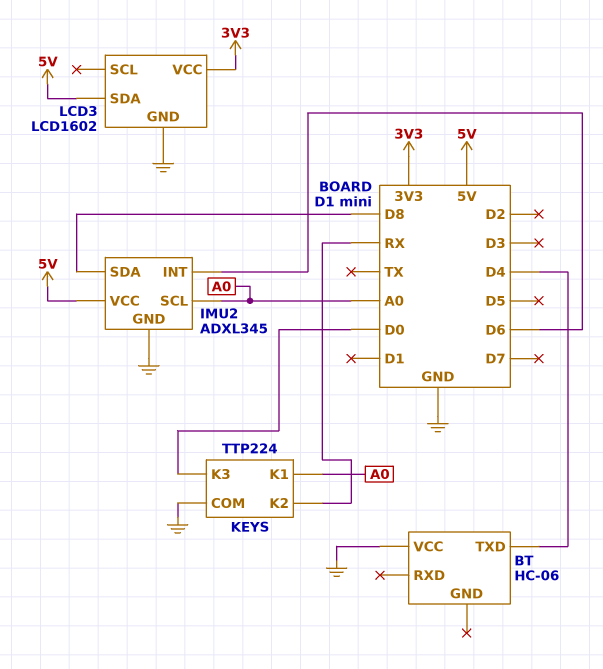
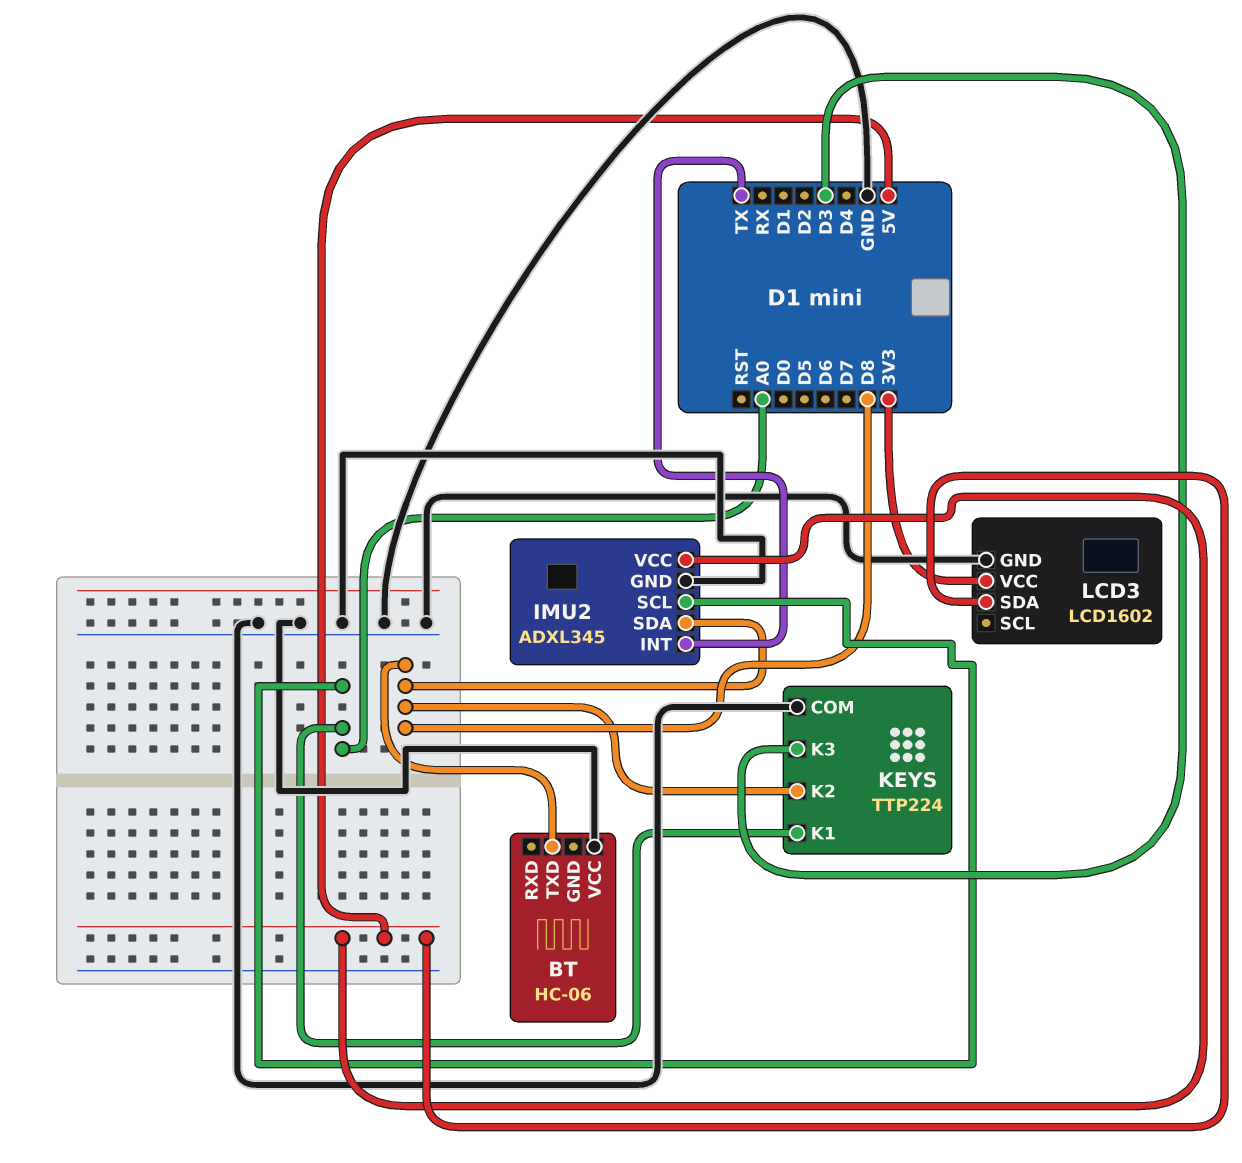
BT pin TXD: D4 -> D8
IMU2 pin INT: D6 -> TX
KEYS pin K2: RX -> D8
KEYS pin K3: D0 -> D3

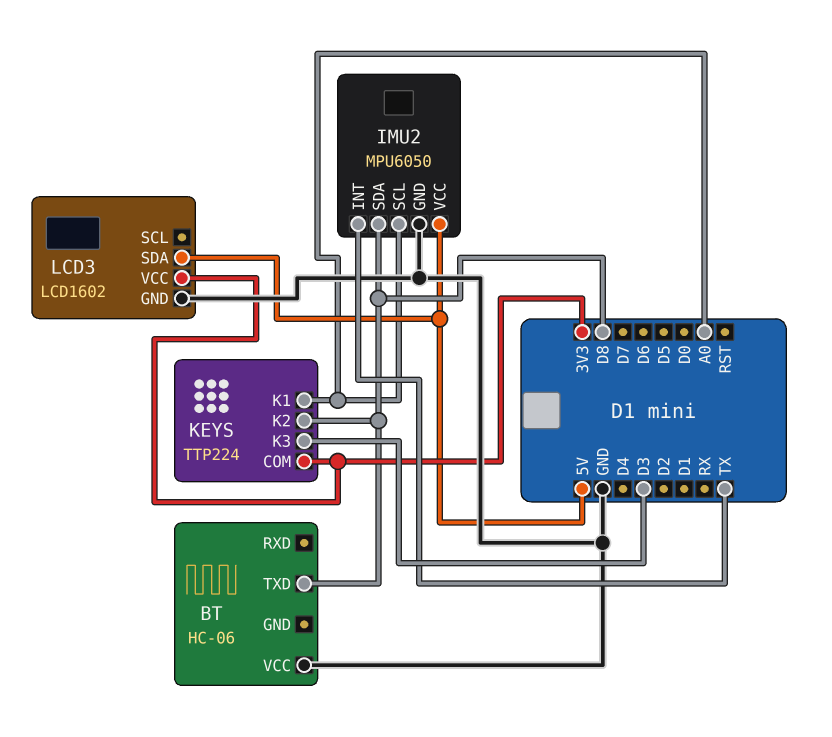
IMU2: ADXL345 -> MPU6050
KEYS pin COM: GND -> 3V3

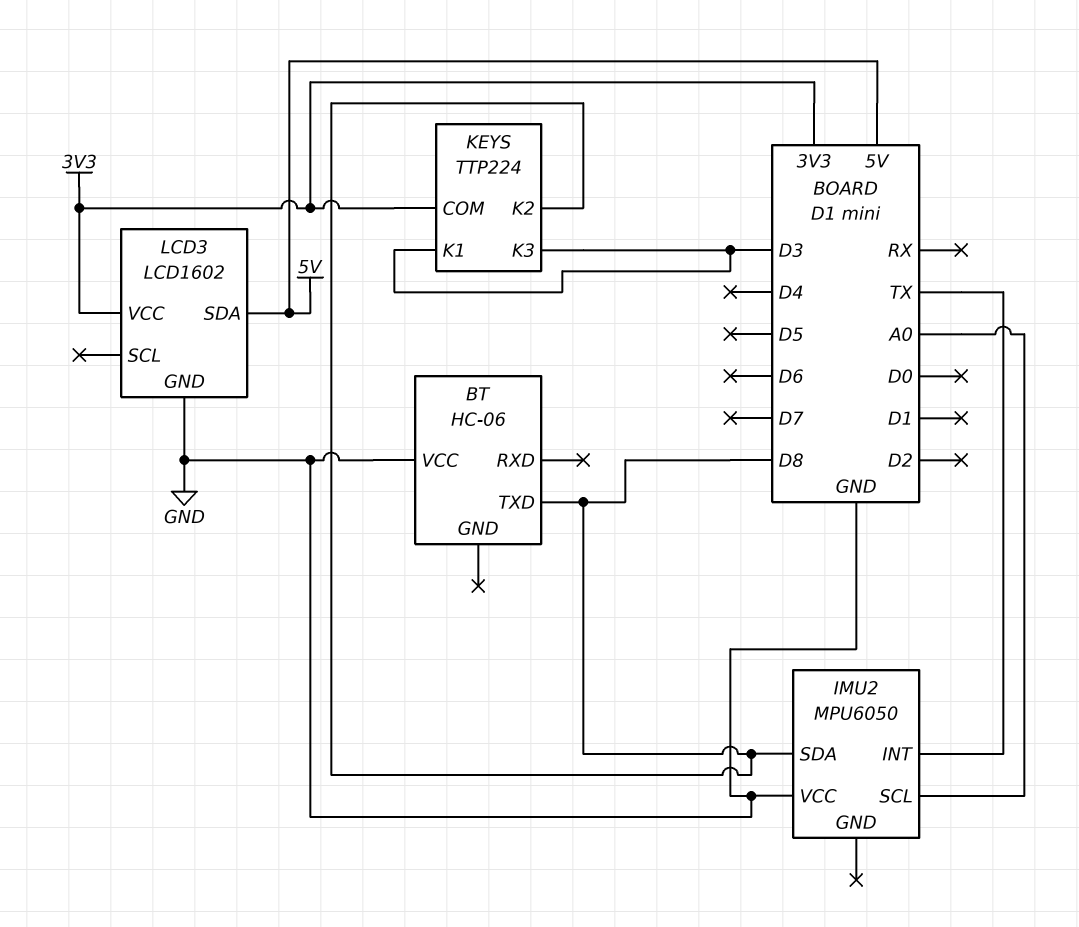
IMU2 pin GND: GND -> none
IMU2 pin VCC: 5V -> GND
KEYS pin K1: A0 -> D3

